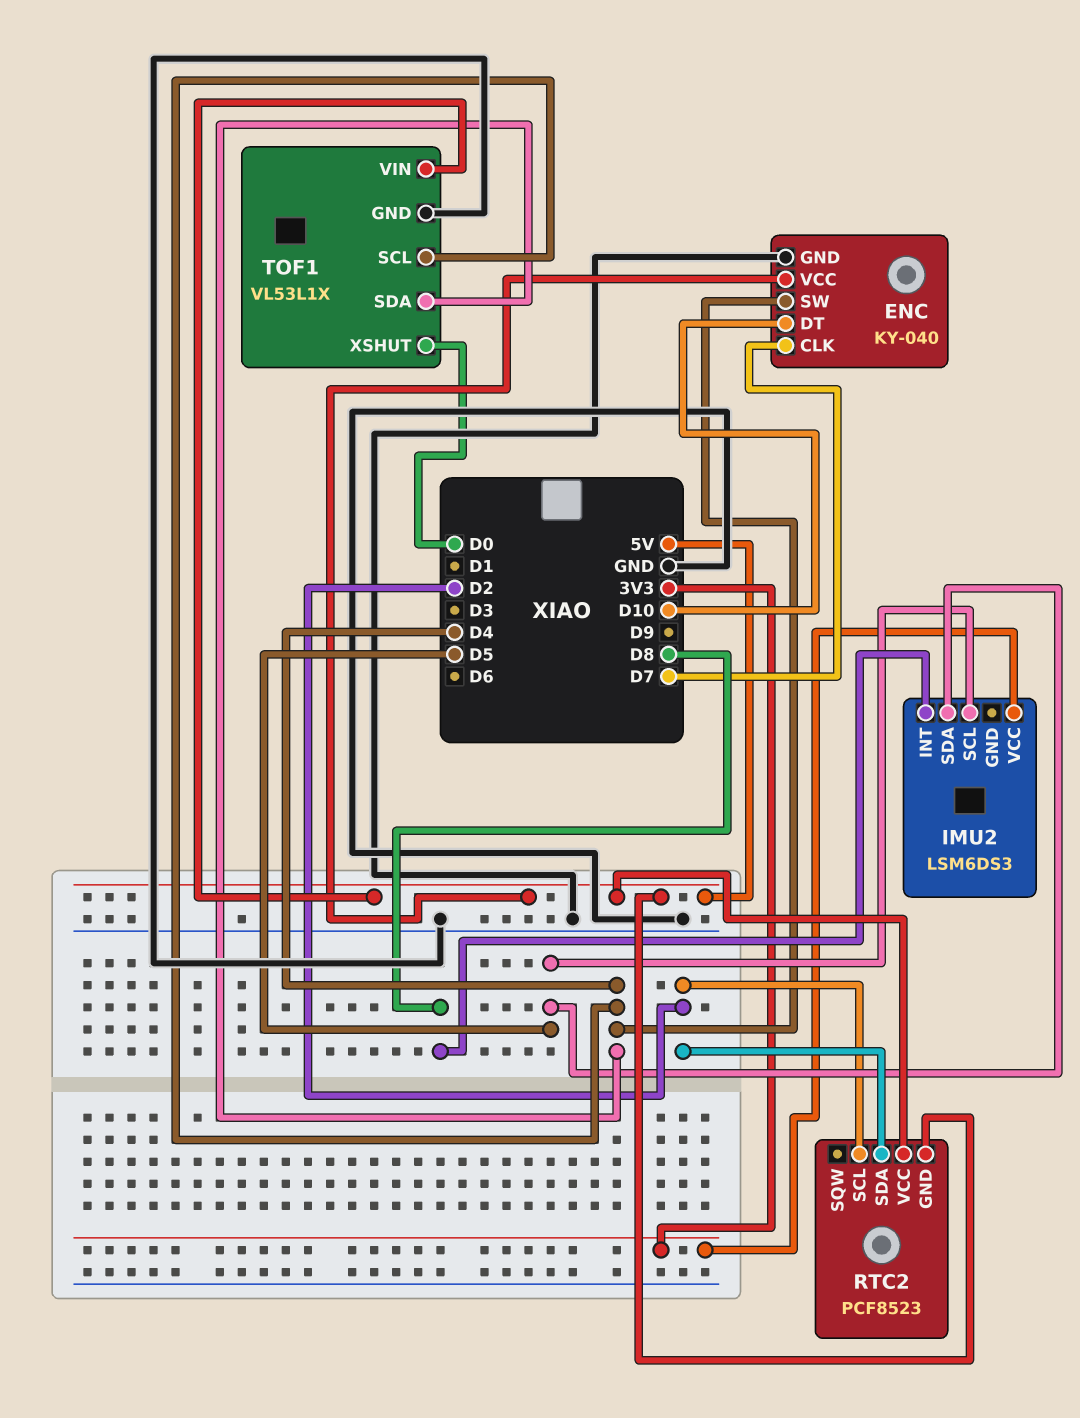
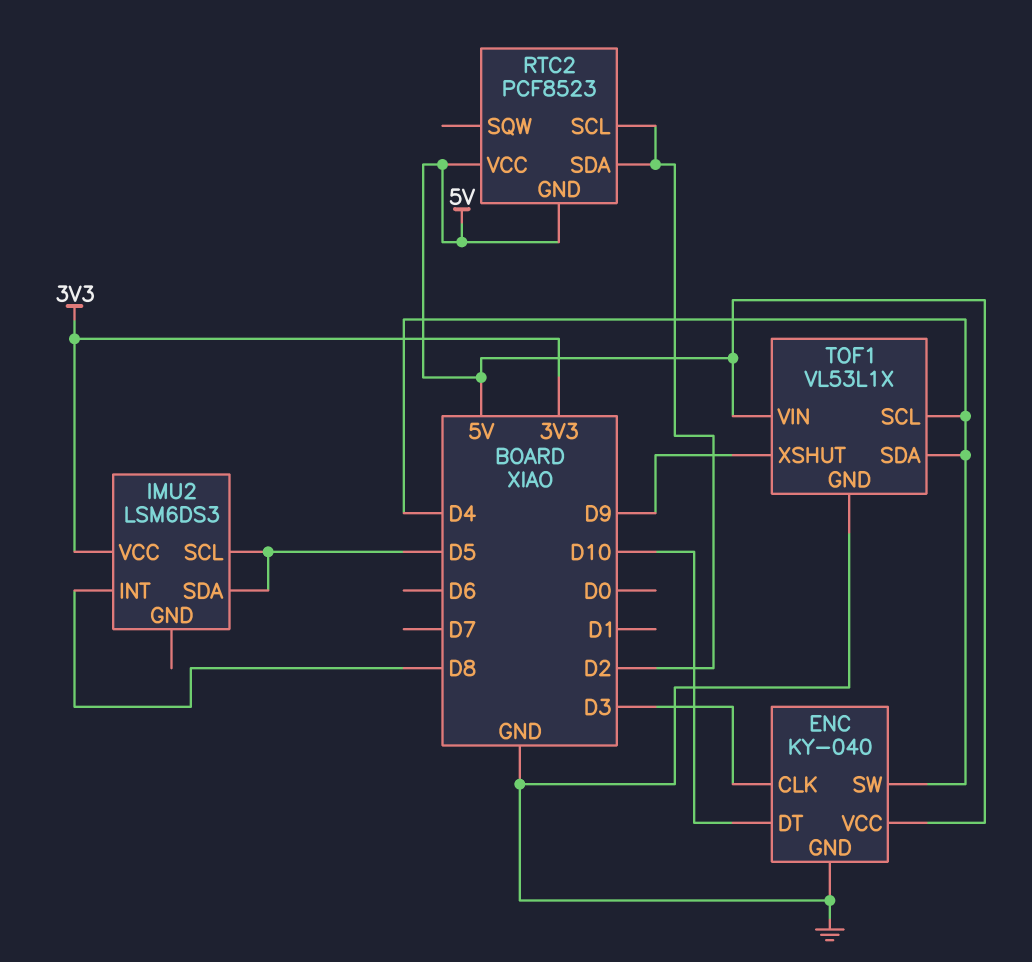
ENC pin CLK: D7 -> D3
TOF1 pin XSHUT: D0 -> D9

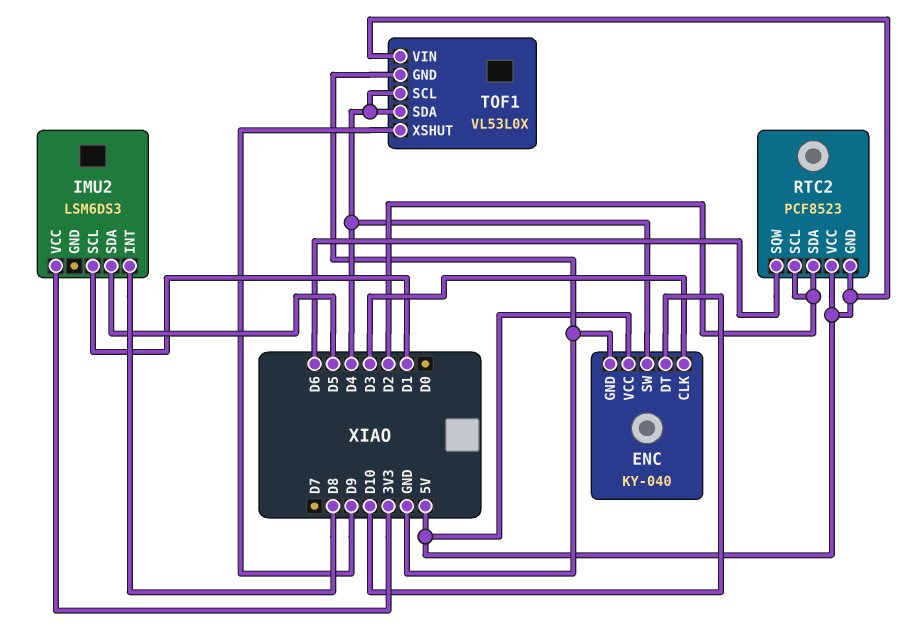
IMU2 pin SCL: D5 -> D1
RTC2 pin SQW: none -> D6
TOF1: VL53L1X -> VL53L0X

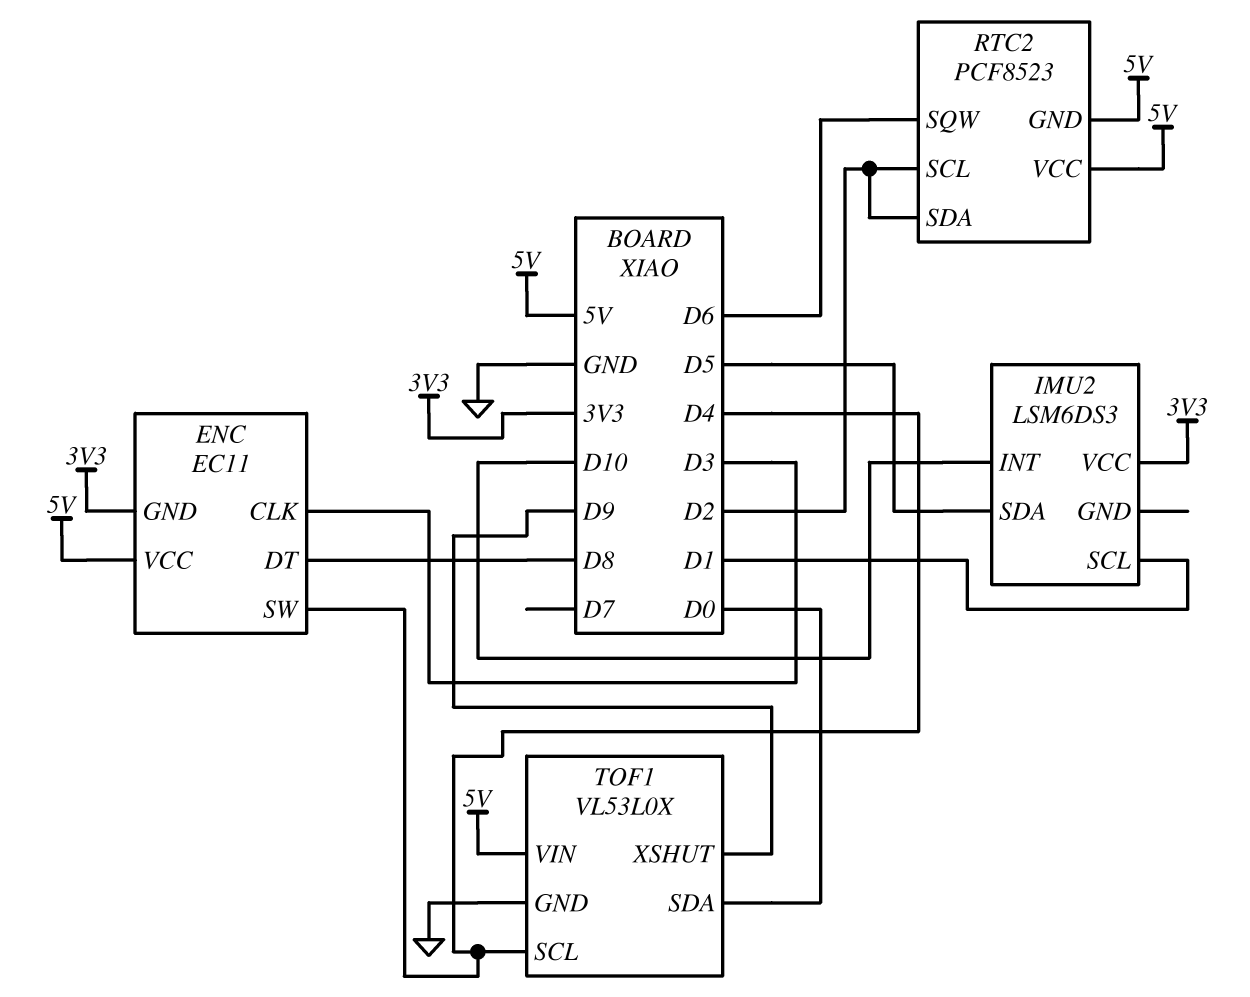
ENC: KY-040 -> EC11
ENC pin DT: D10 -> D8
ENC pin GND: GND -> 3V3
IMU2 pin INT: D8 -> D10
TOF1 pin SDA: D4 -> D0

